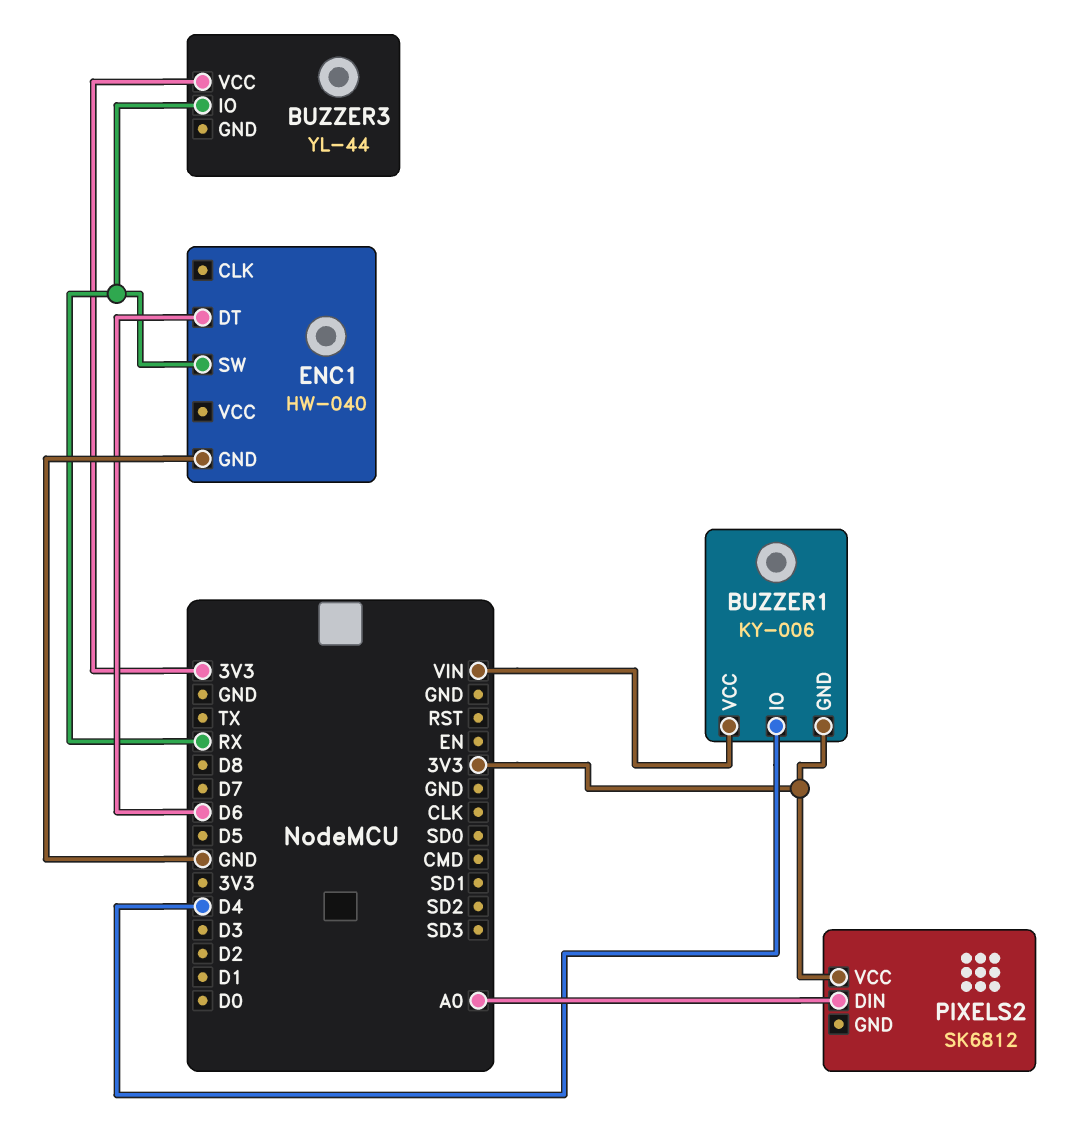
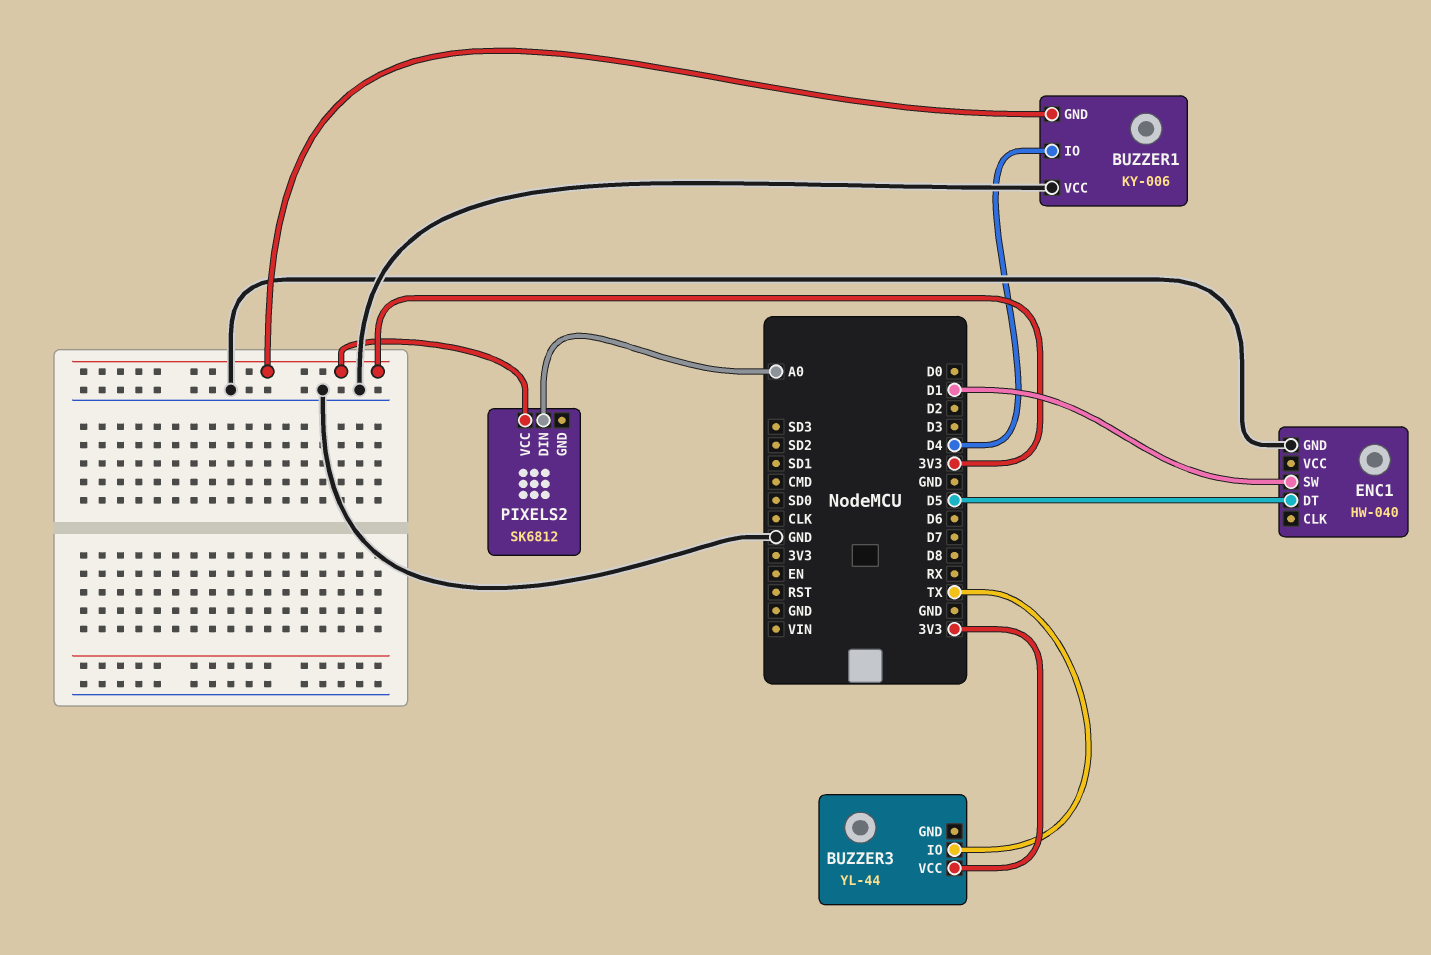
BUZZER1 pin VCC: VIN -> GND
BUZZER3 pin IO: RX -> TX
ENC1 pin DT: D6 -> D5
ENC1 pin SW: RX -> D1

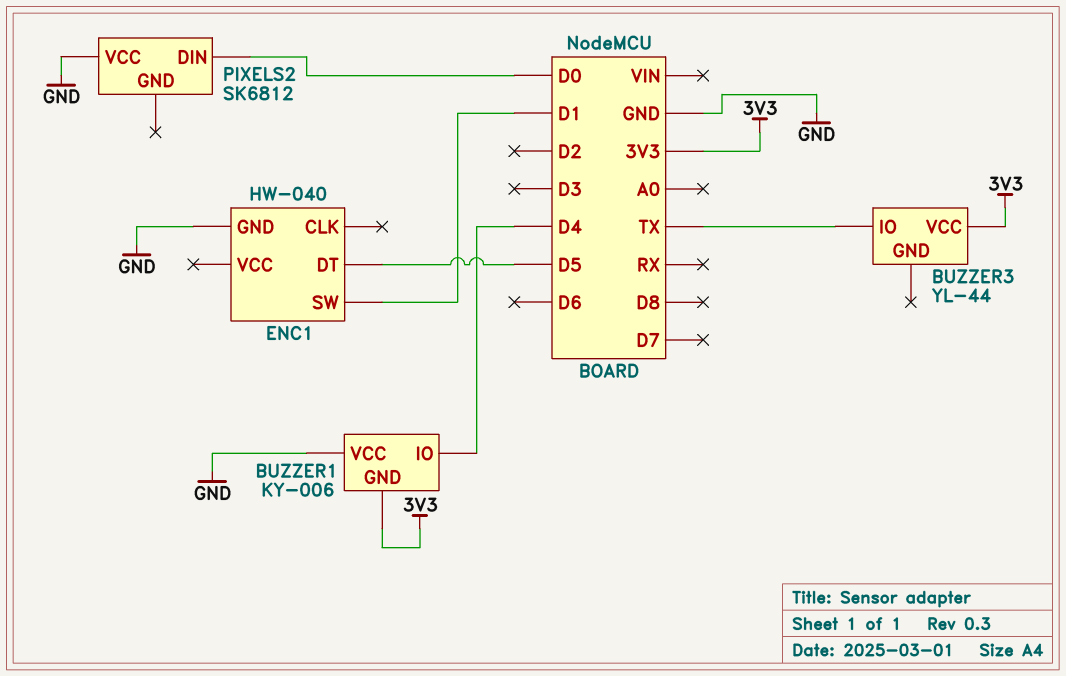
PIXELS2 pin DIN: A0 -> D0
PIXELS2 pin VCC: 3V3 -> GND

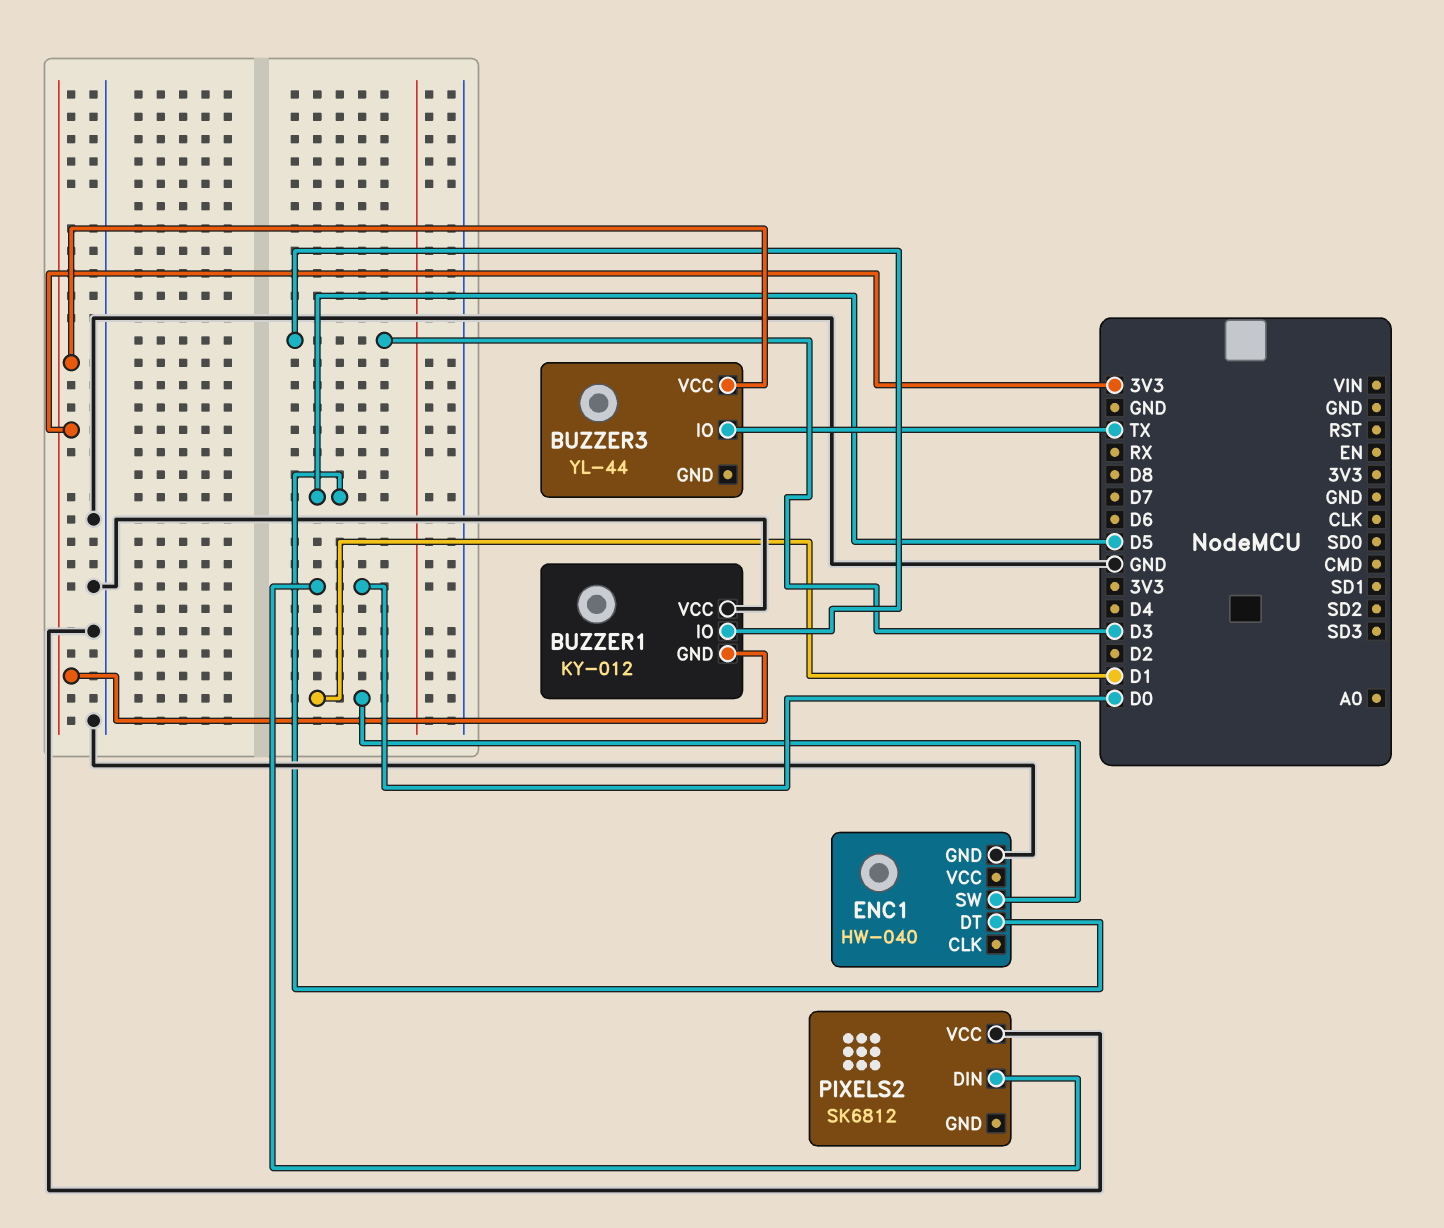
BUZZER1: KY-006 -> KY-012
BUZZER1 pin IO: D4 -> D3

